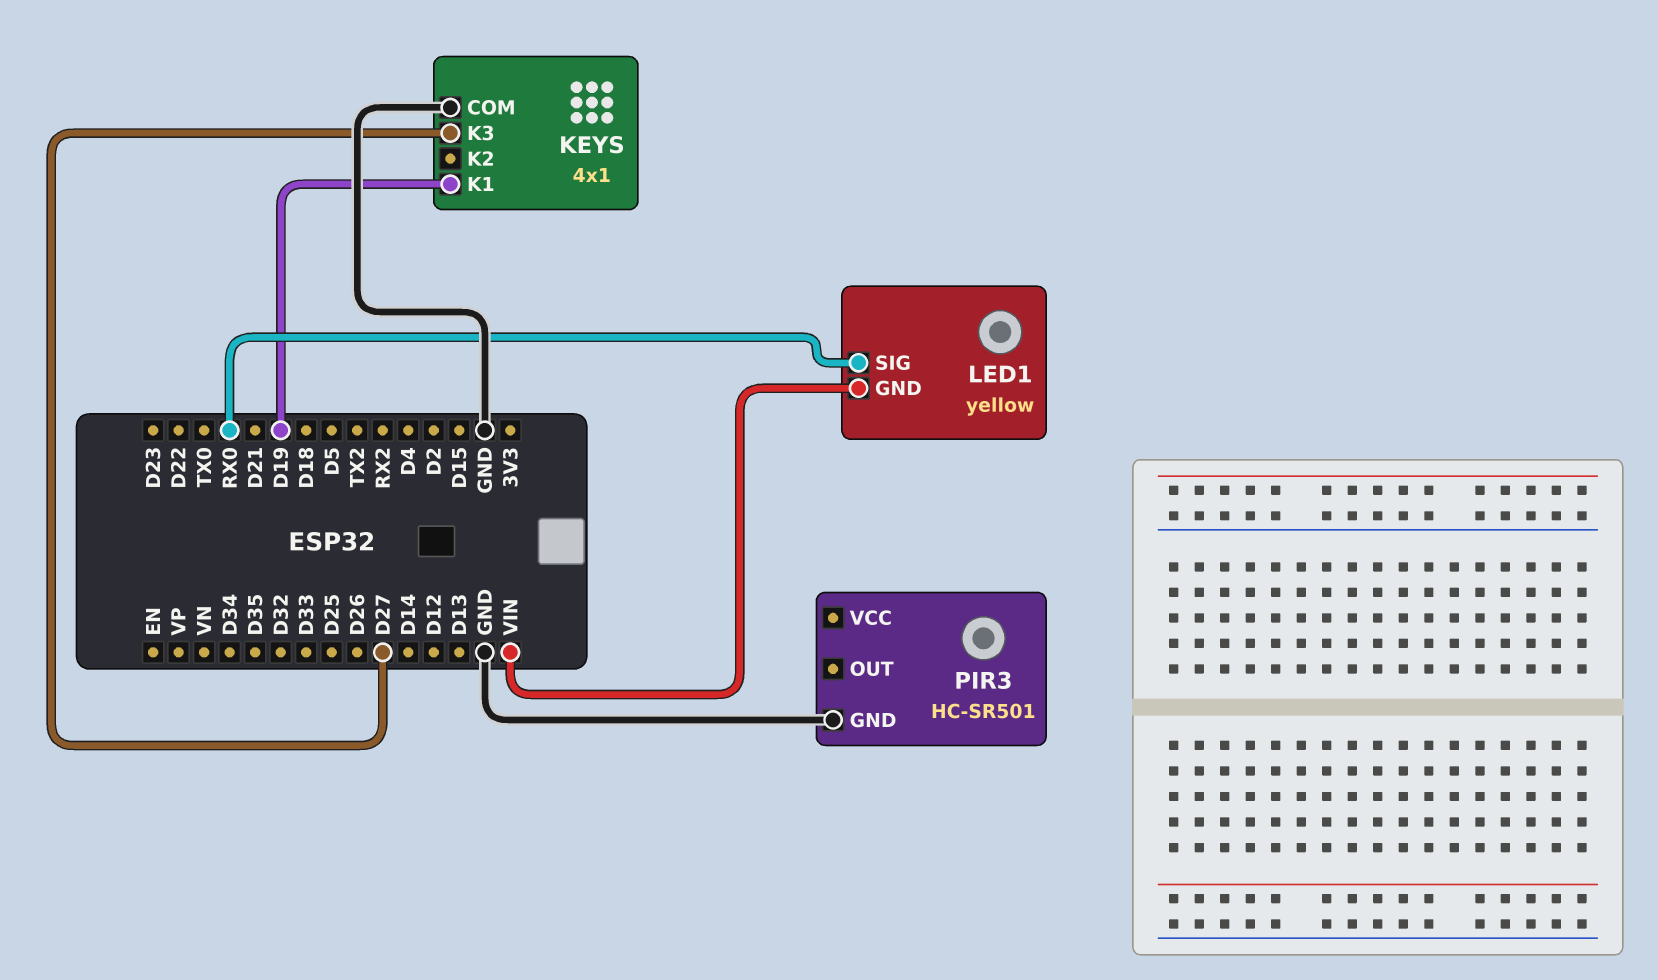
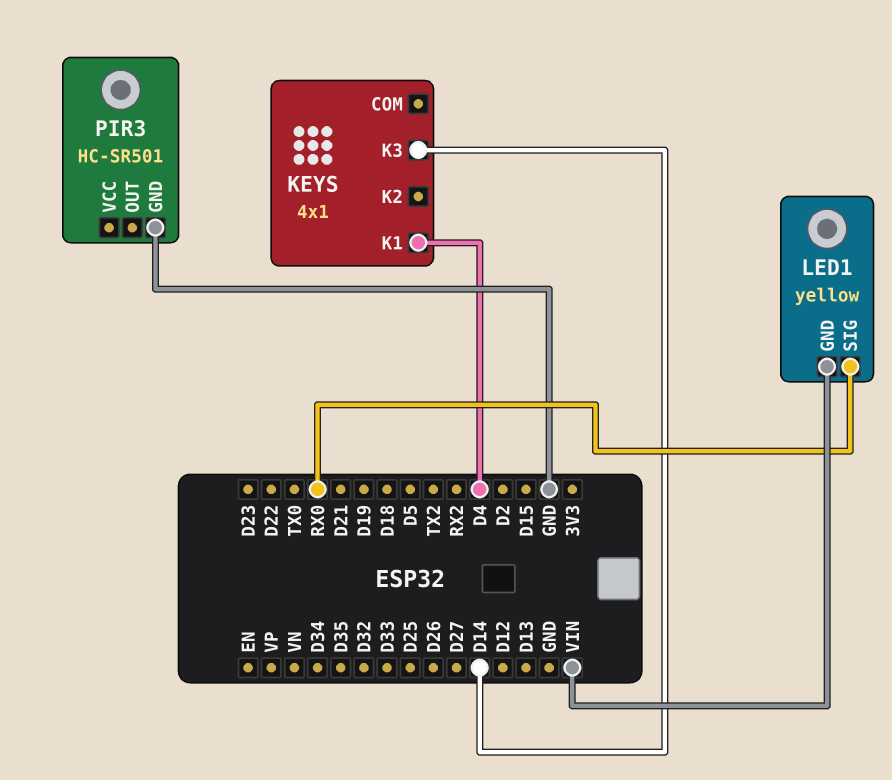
KEYS pin COM: GND -> none
KEYS pin K1: D19 -> D4
KEYS pin K3: D27 -> D14

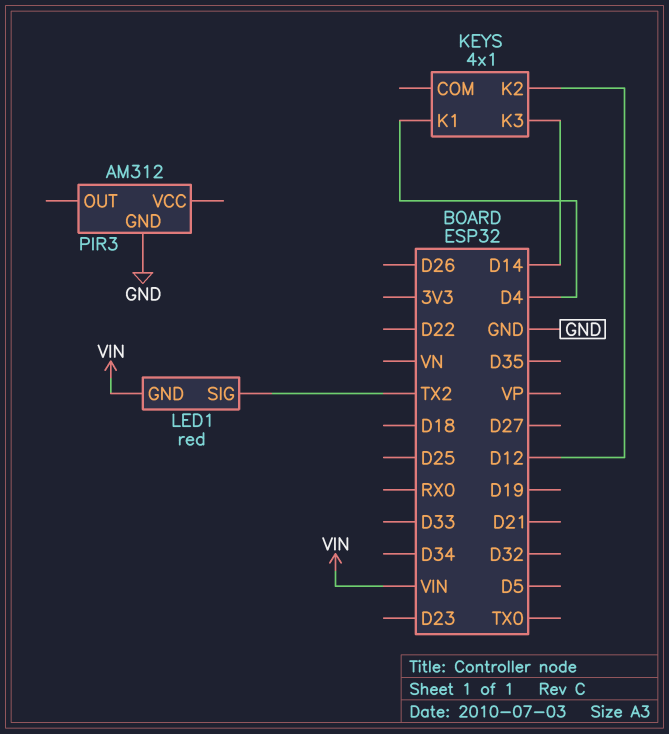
KEYS pin K2: none -> D12
LED1: yellow -> red
LED1 pin SIG: RX0 -> TX2
PIR3: HC-SR501 -> AM312

